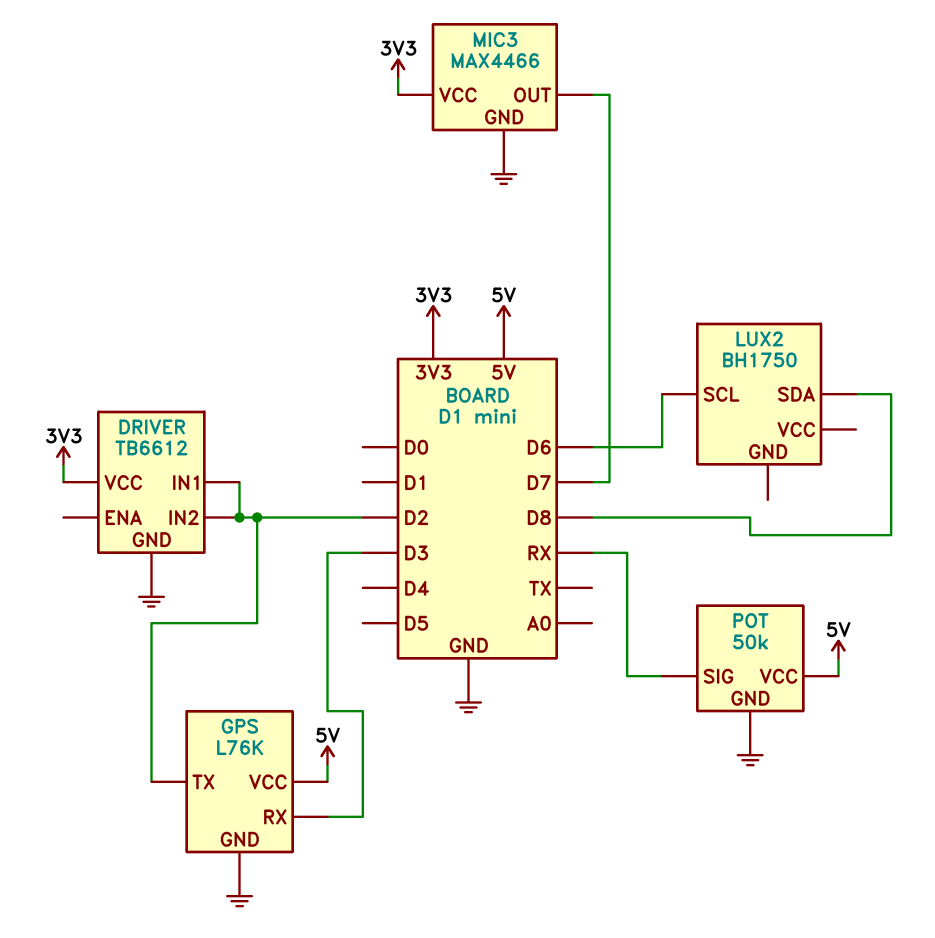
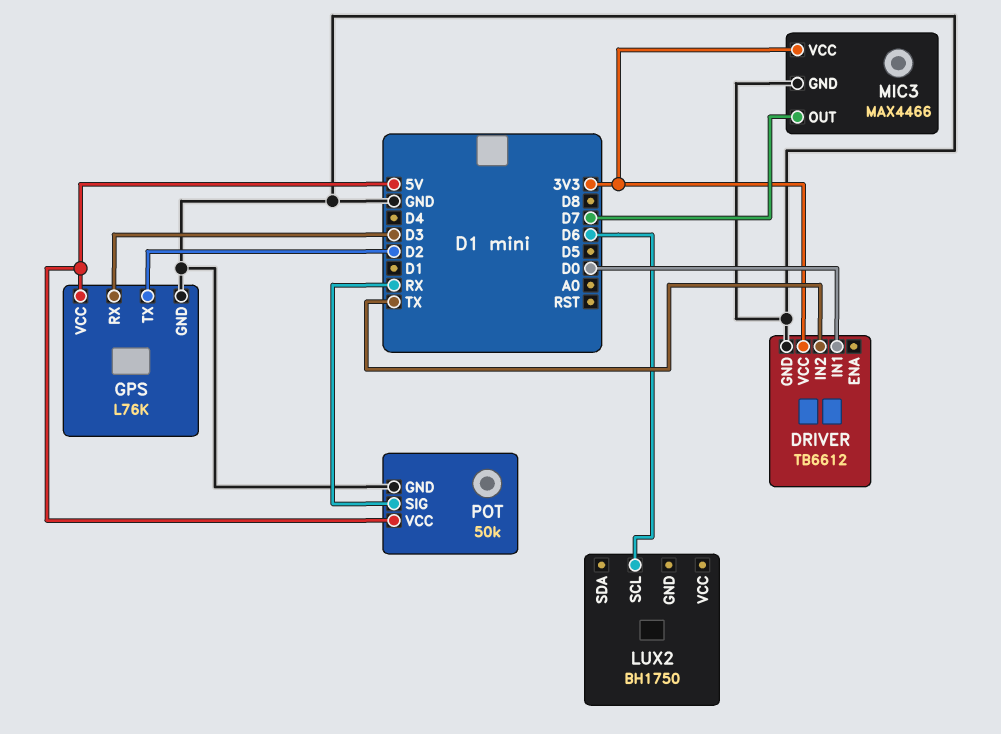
DRIVER pin IN1: D2 -> D0
DRIVER pin IN2: D2 -> TX
LUX2 pin SDA: D8 -> none

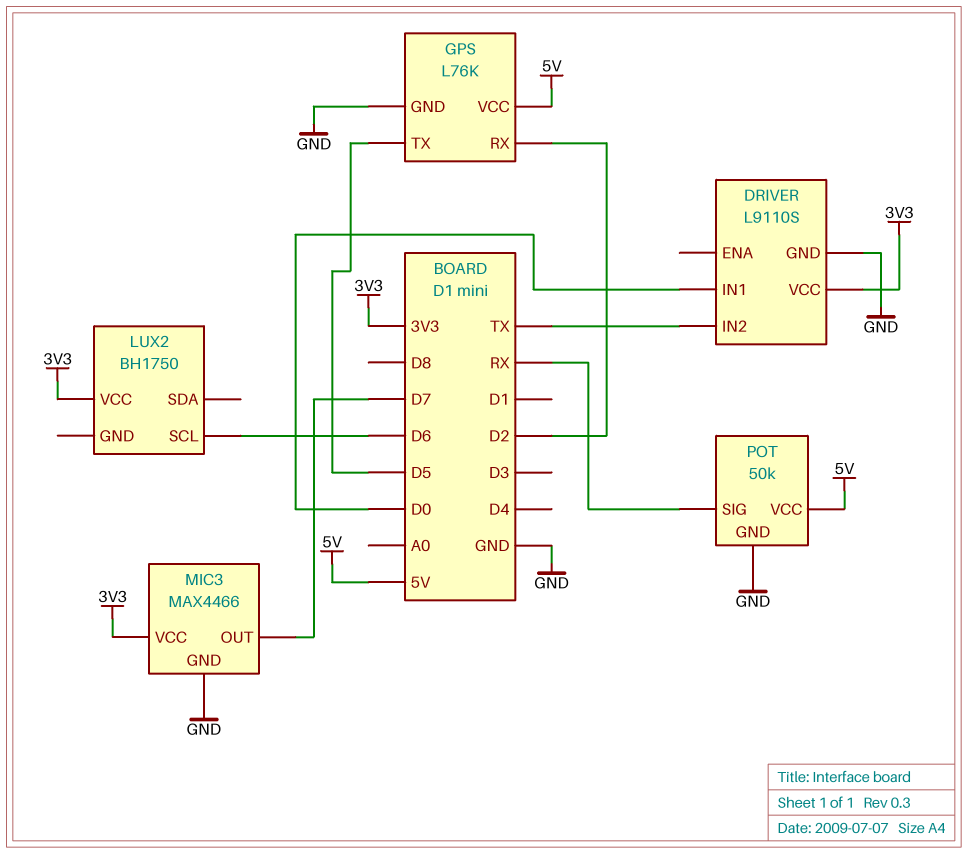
DRIVER: TB6612 -> L9110S
GPS pin RX: D3 -> D2
GPS pin TX: D2 -> D5
LUX2 pin VCC: none -> 3V3

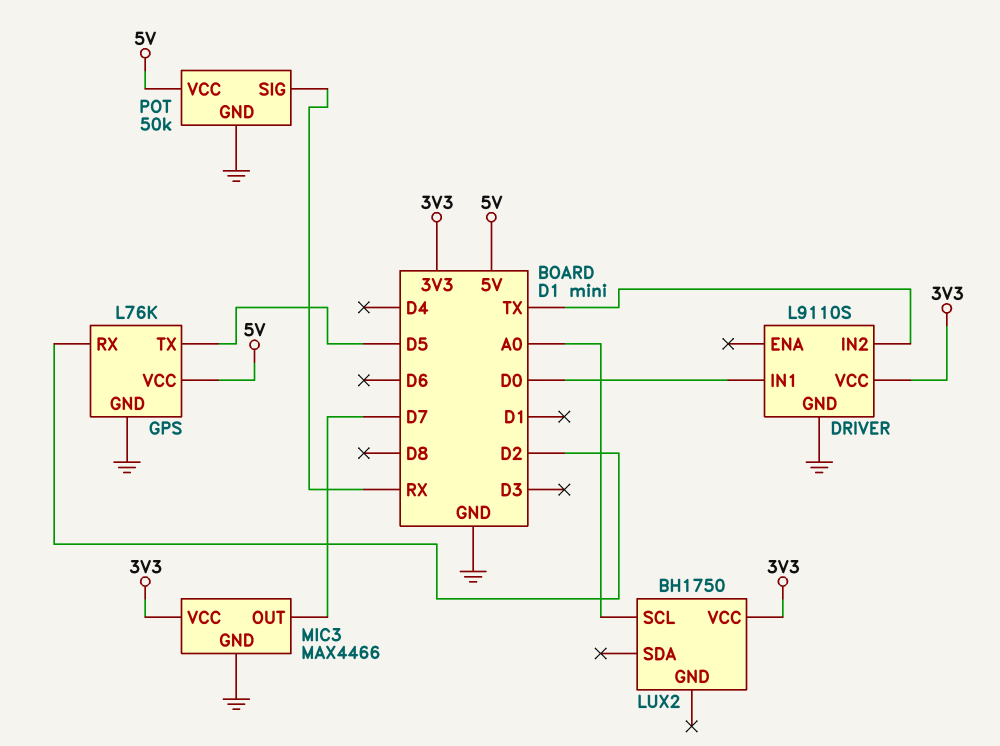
LUX2 pin SCL: D6 -> A0

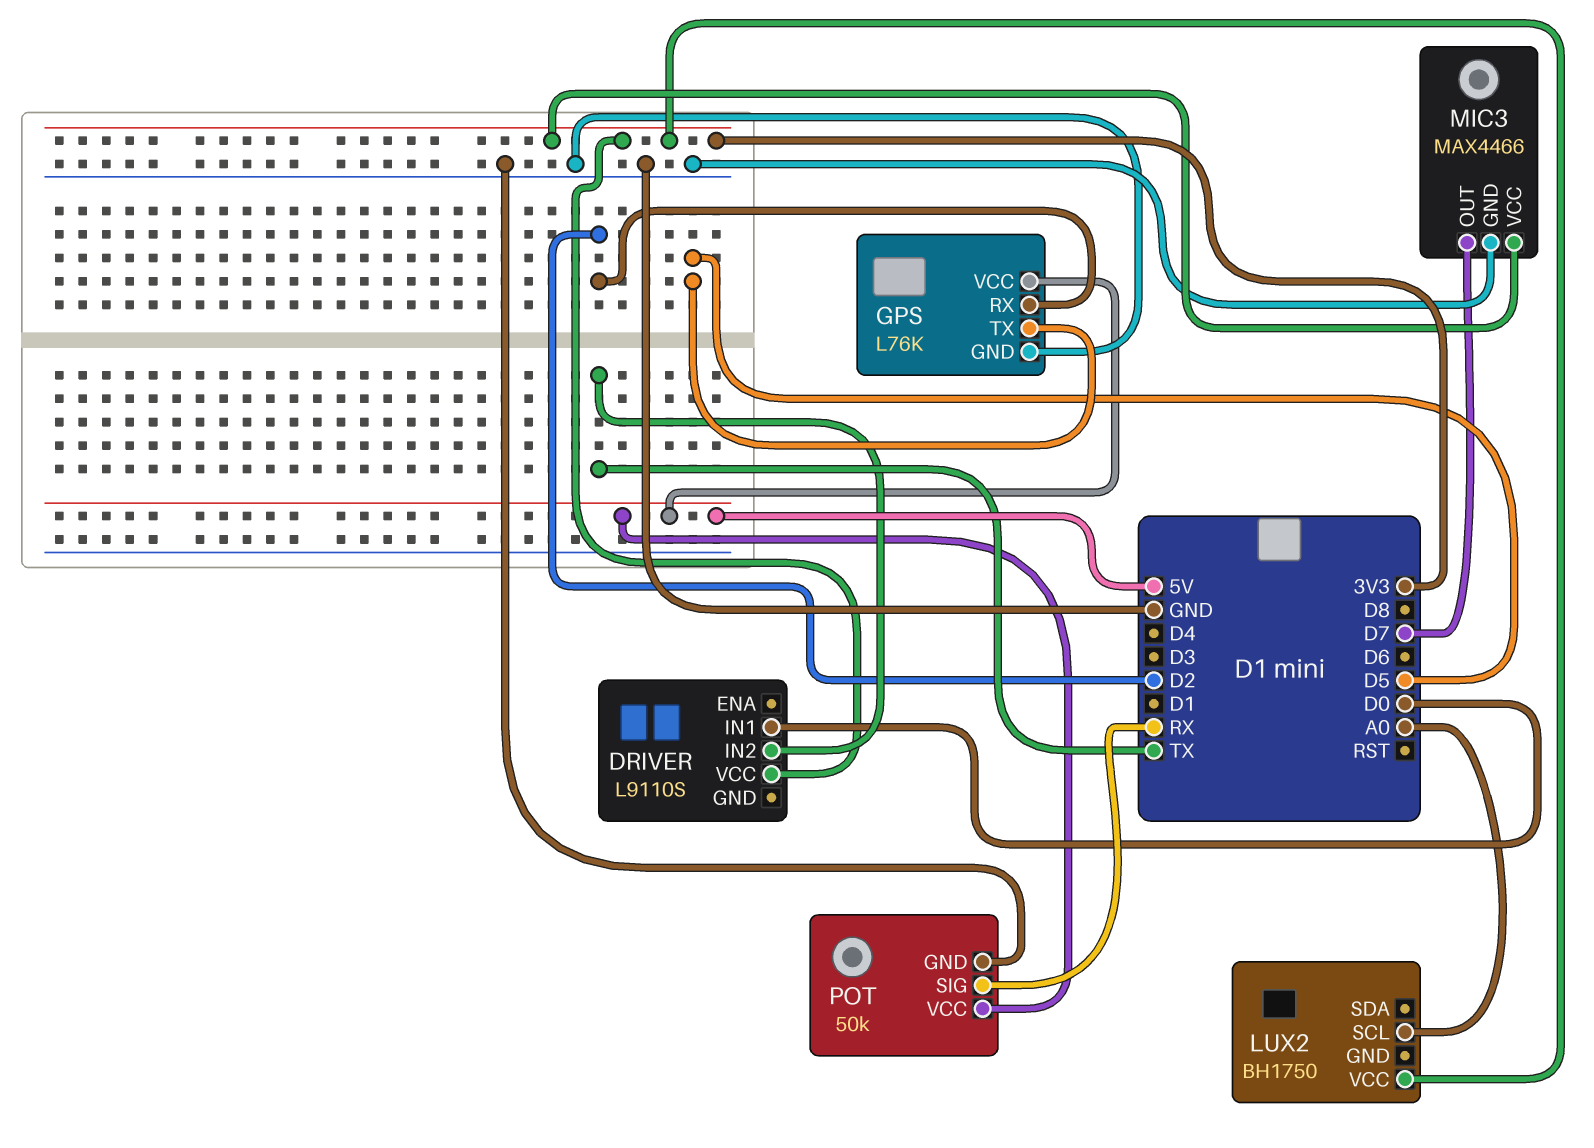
DRIVER pin GND: GND -> none

